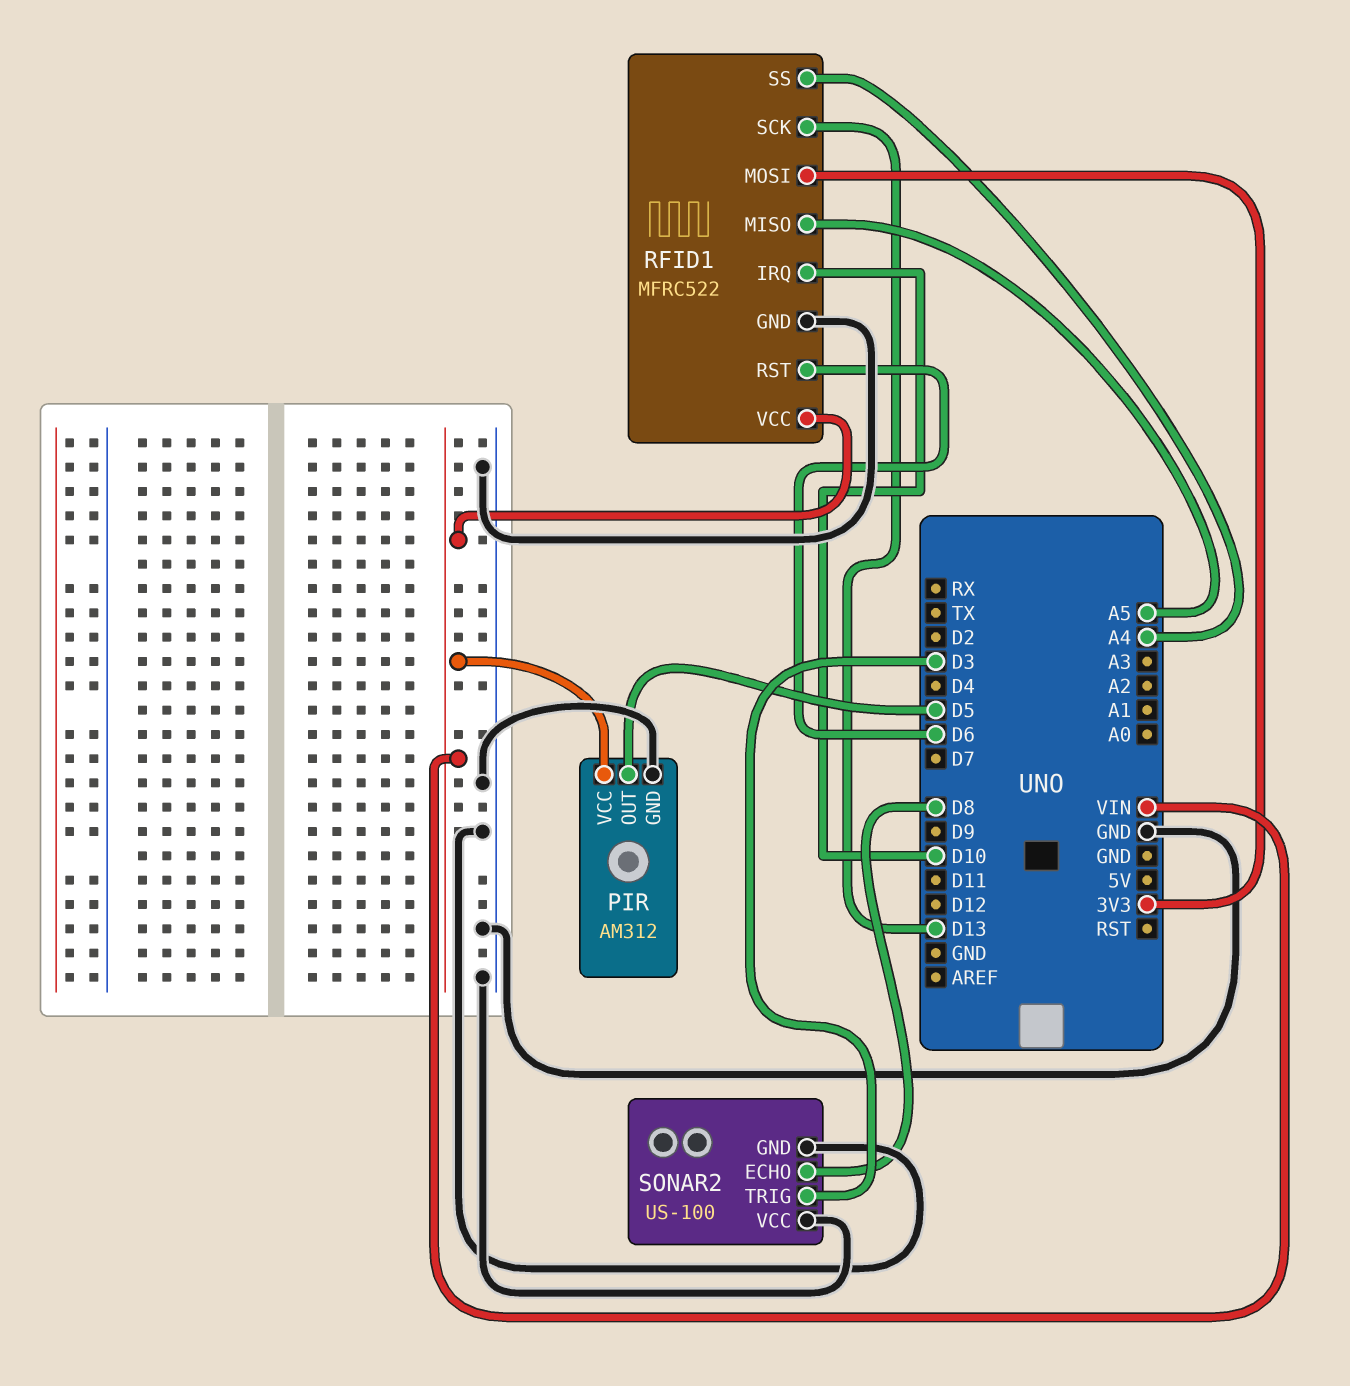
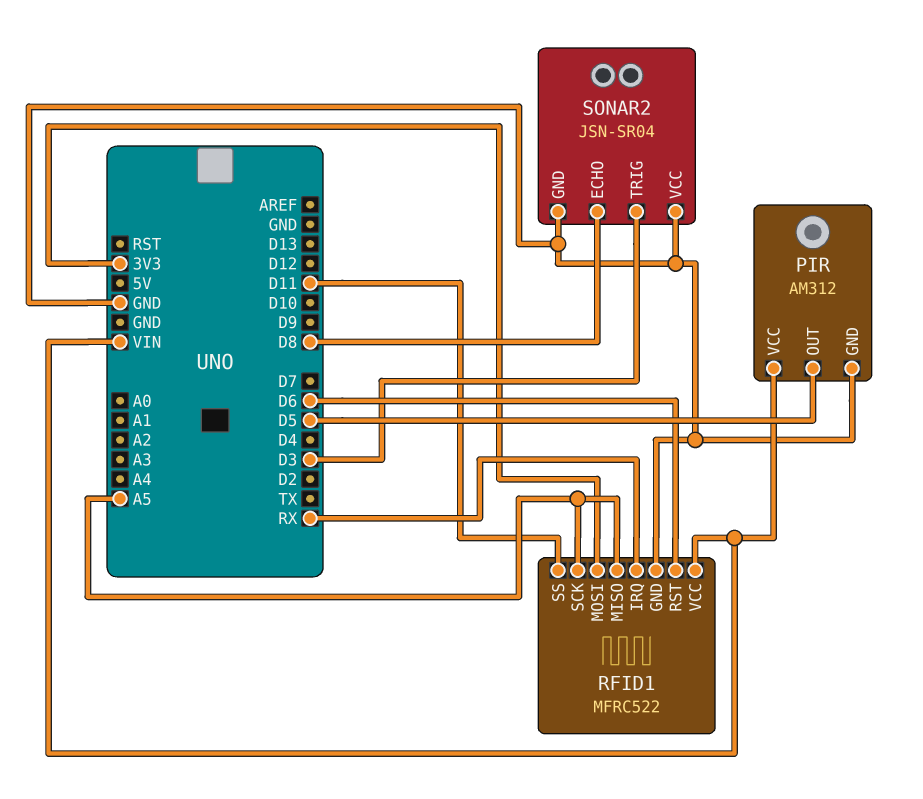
RFID1 pin IRQ: D10 -> RX
RFID1 pin SCK: D13 -> A5
RFID1 pin SS: A4 -> D11
SONAR2: US-100 -> JSN-SR04

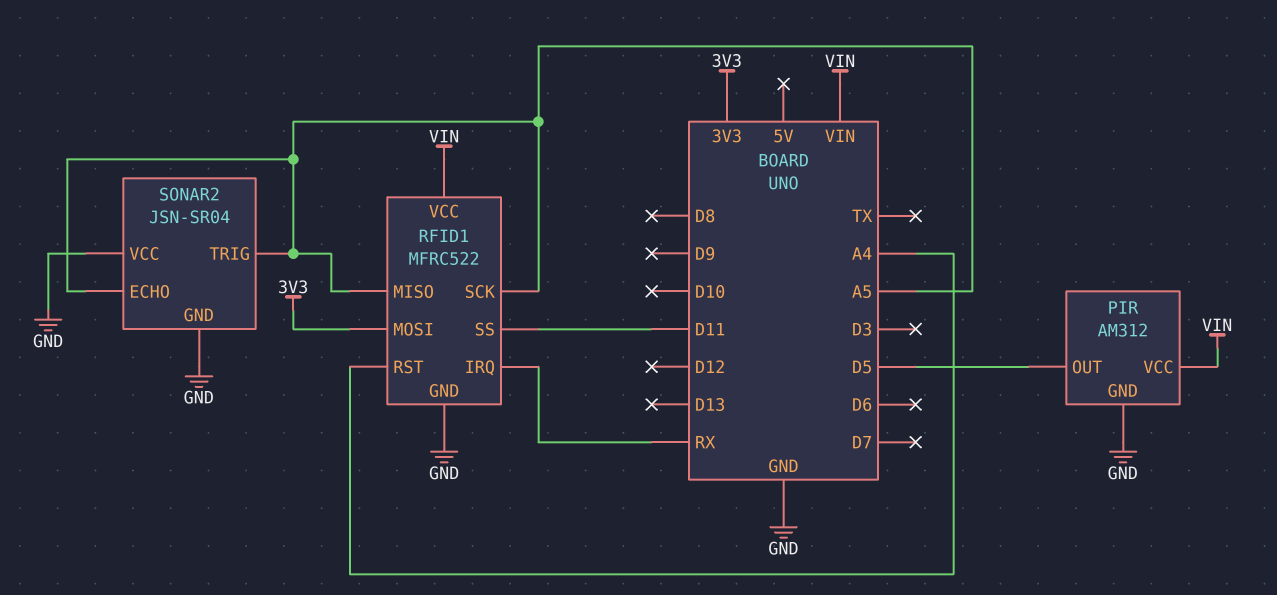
RFID1 pin RST: D6 -> A4
SONAR2 pin ECHO: D8 -> A5
SONAR2 pin TRIG: D3 -> A5

